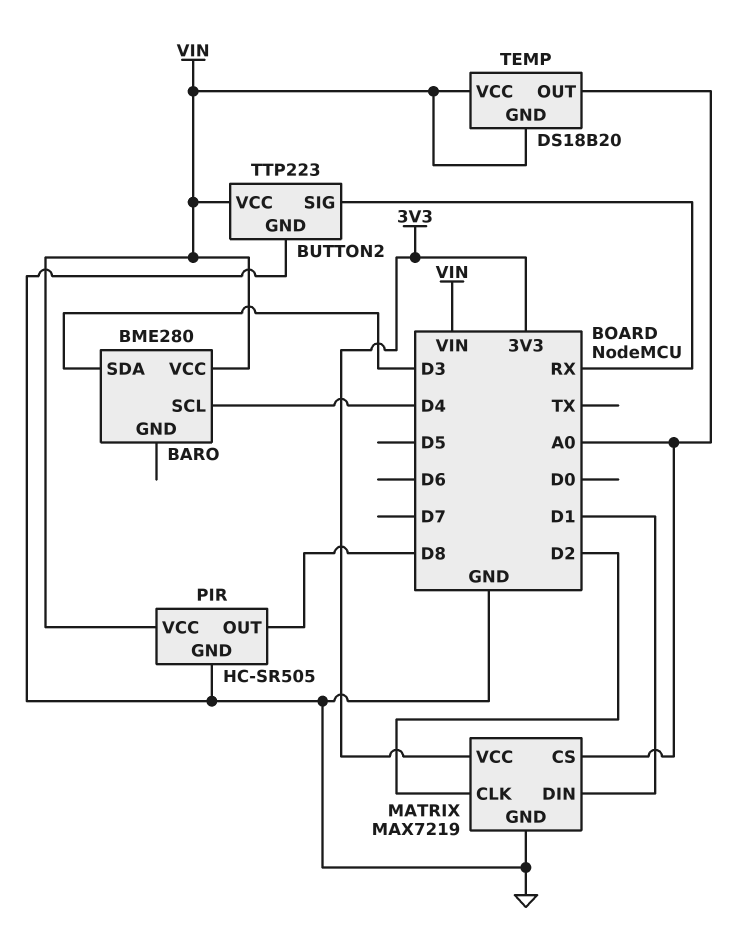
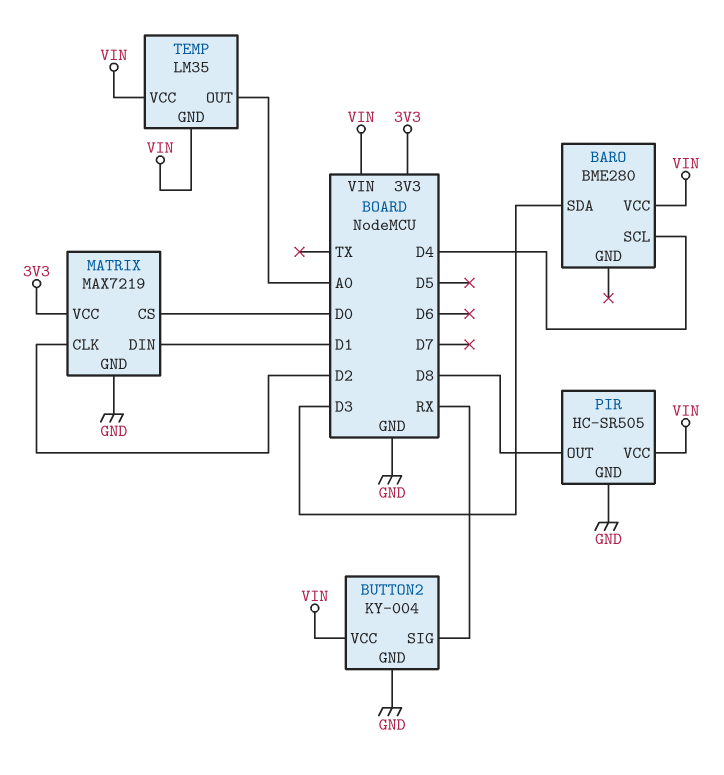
BUTTON2: TTP223 -> KY-004
MATRIX pin CS: A0 -> D0
TEMP: DS18B20 -> LM35

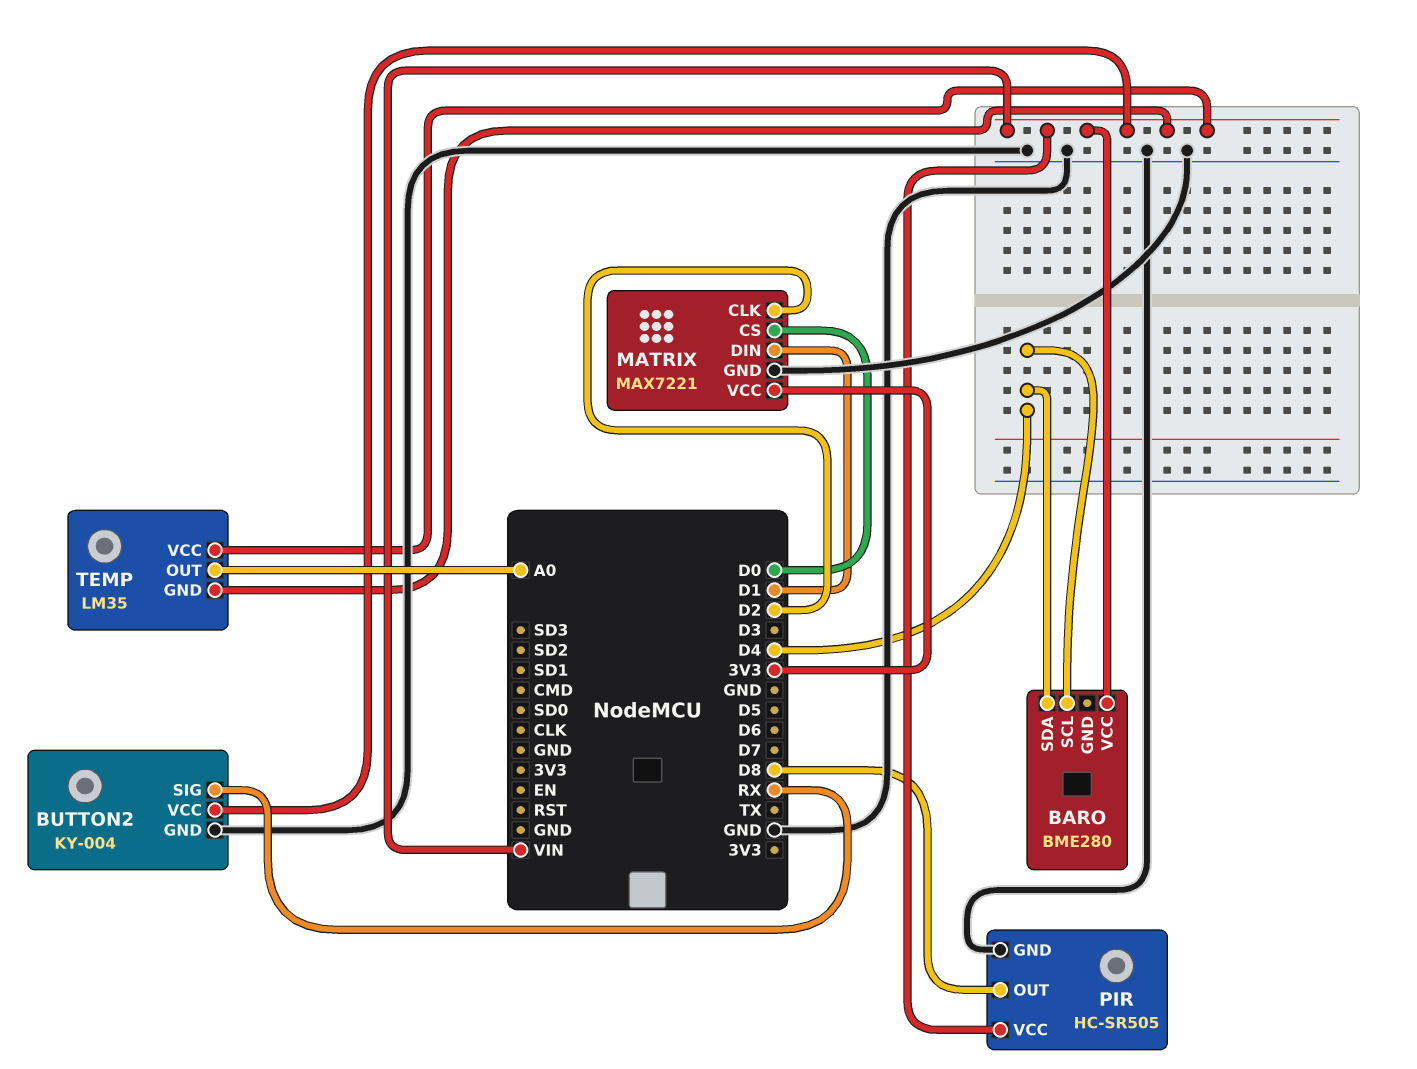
BARO pin SDA: D3 -> D4
MATRIX: MAX7219 -> MAX7221

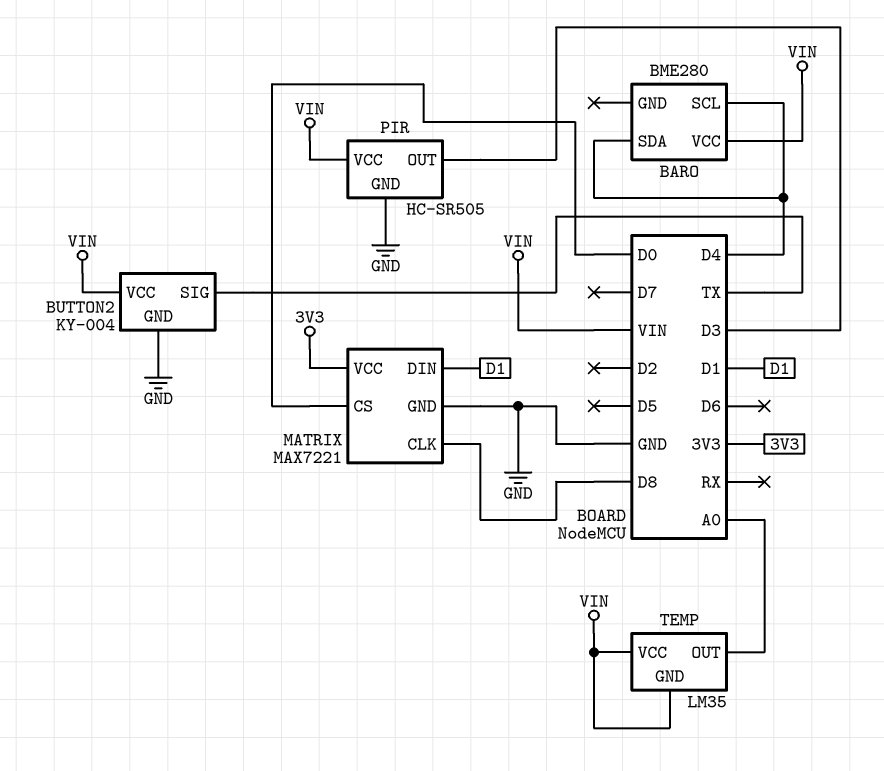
BUTTON2 pin SIG: RX -> TX
MATRIX pin CLK: D2 -> D8
PIR pin OUT: D8 -> D3

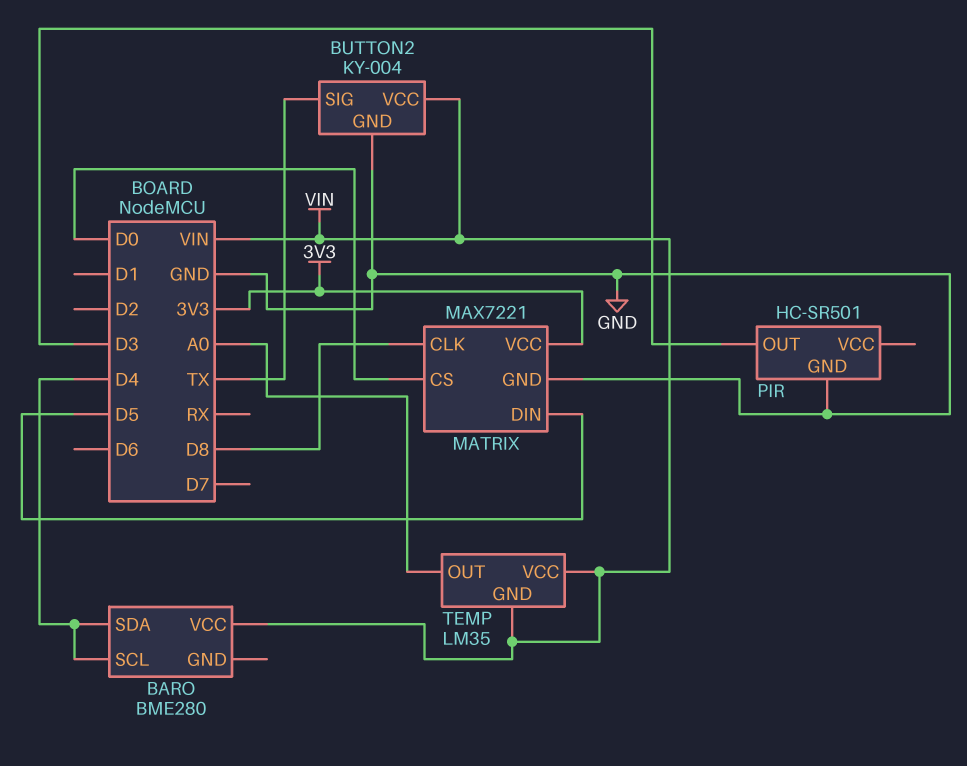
MATRIX pin DIN: D1 -> D5
PIR: HC-SR505 -> HC-SR501
PIR pin VCC: VIN -> none

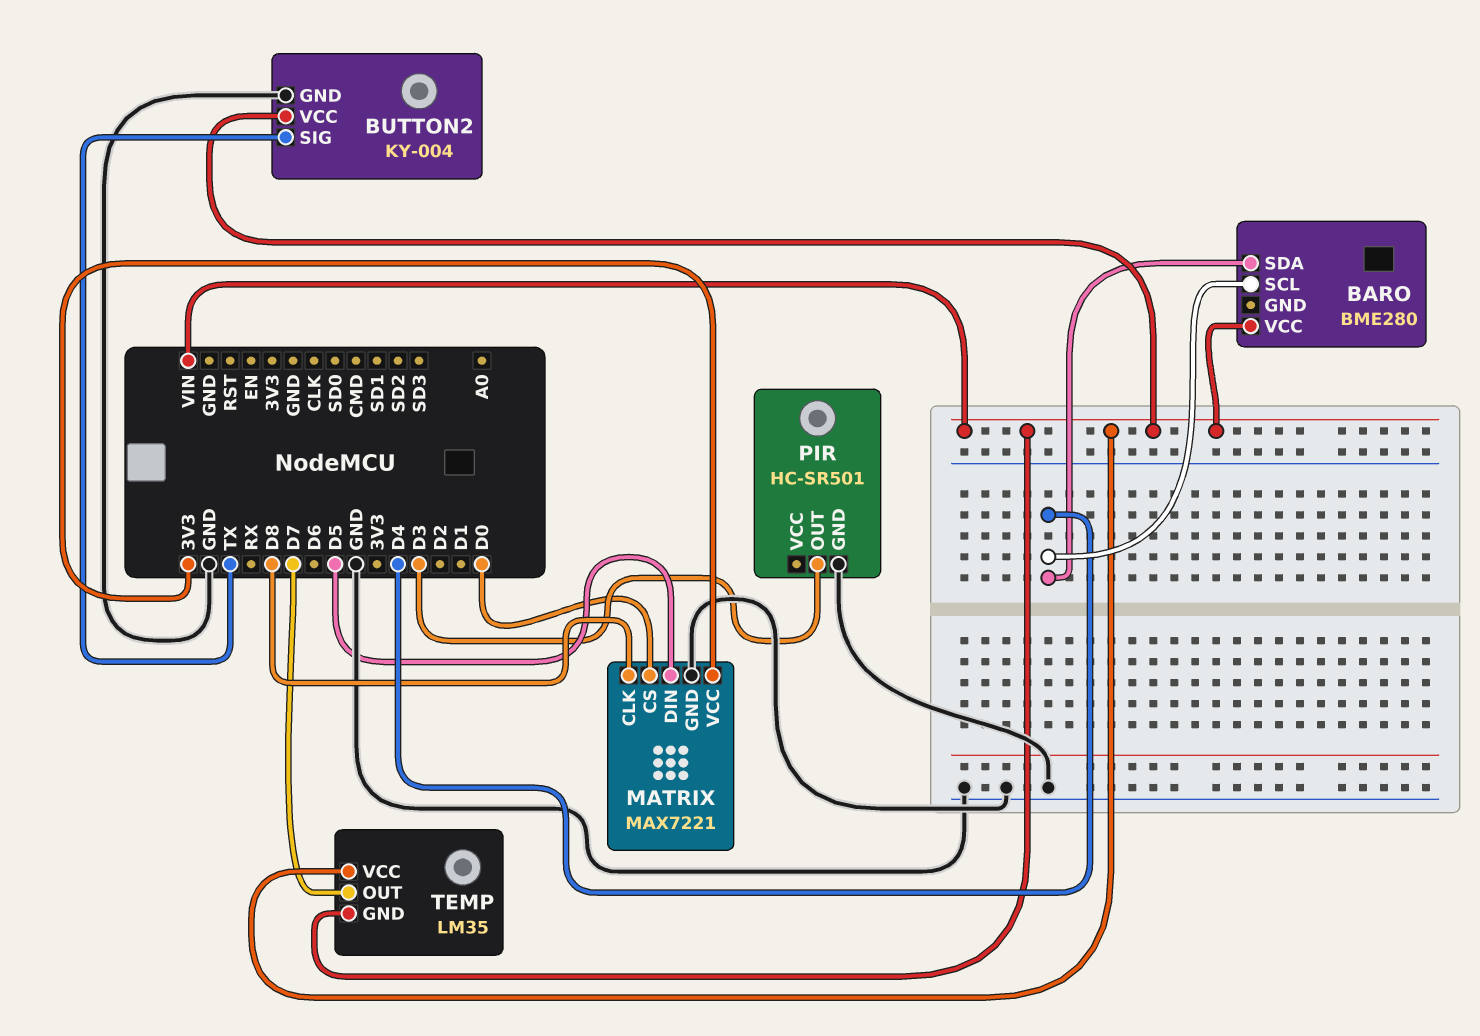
TEMP pin OUT: A0 -> D7

